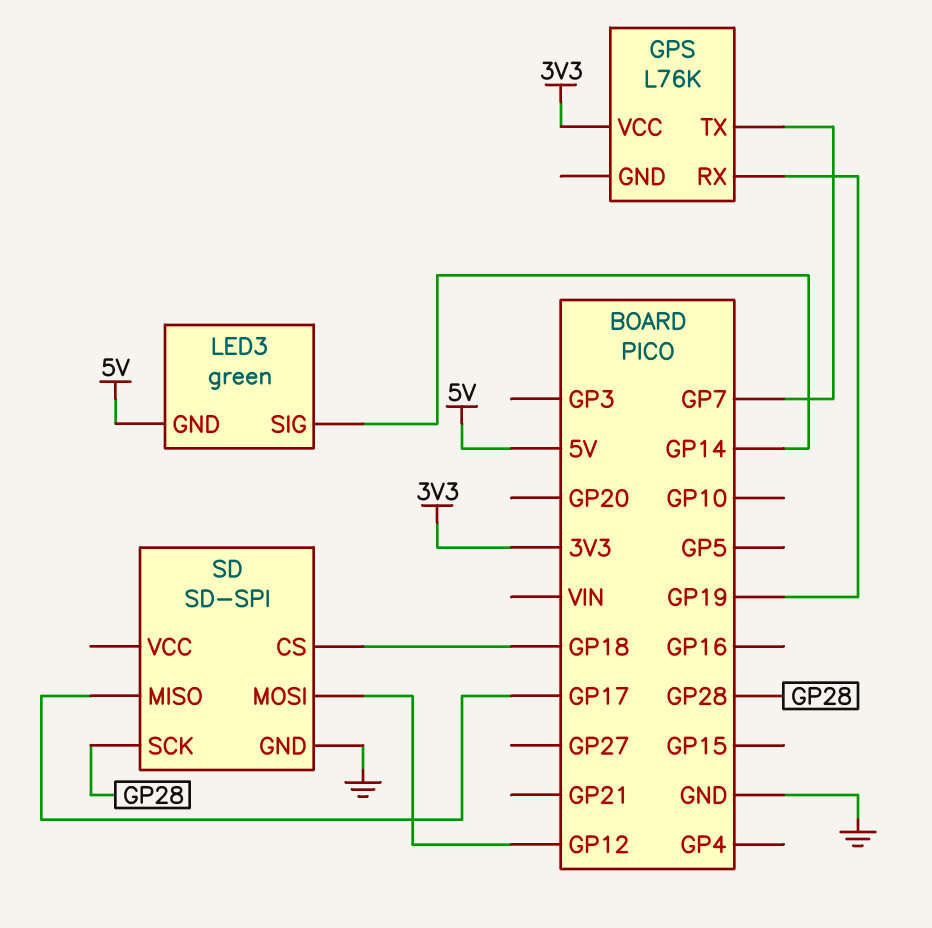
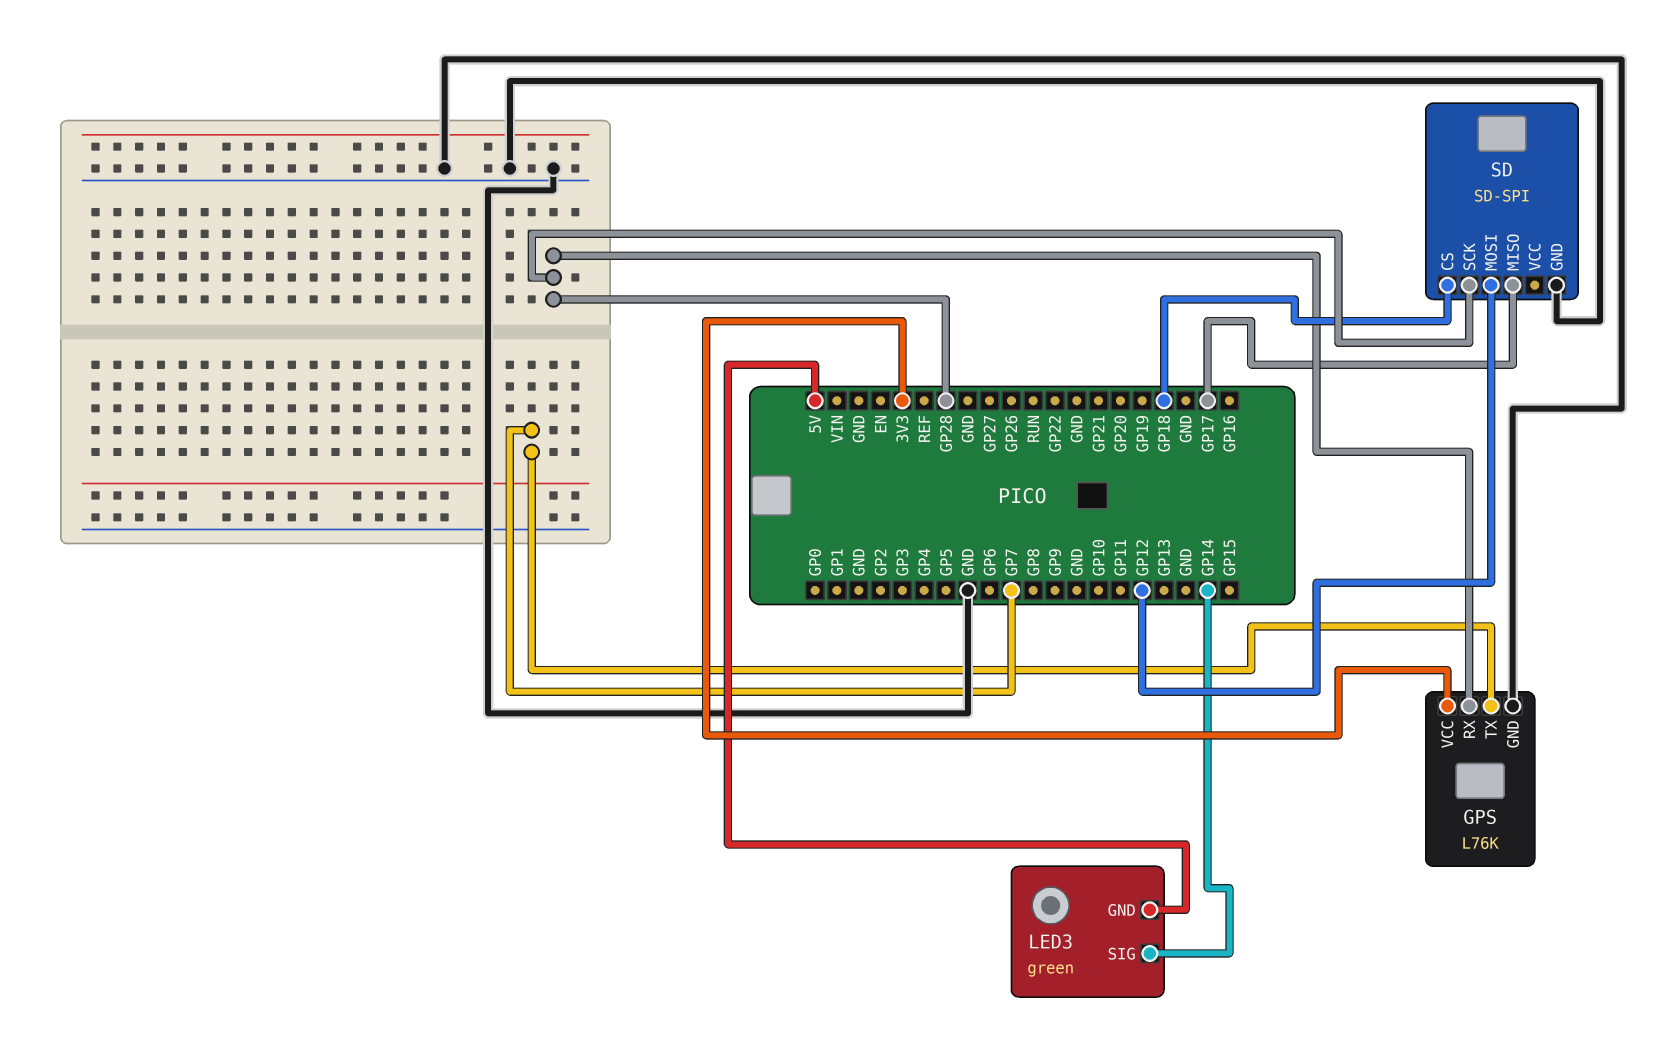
GPS pin GND: none -> GND
GPS pin RX: GP19 -> GP28

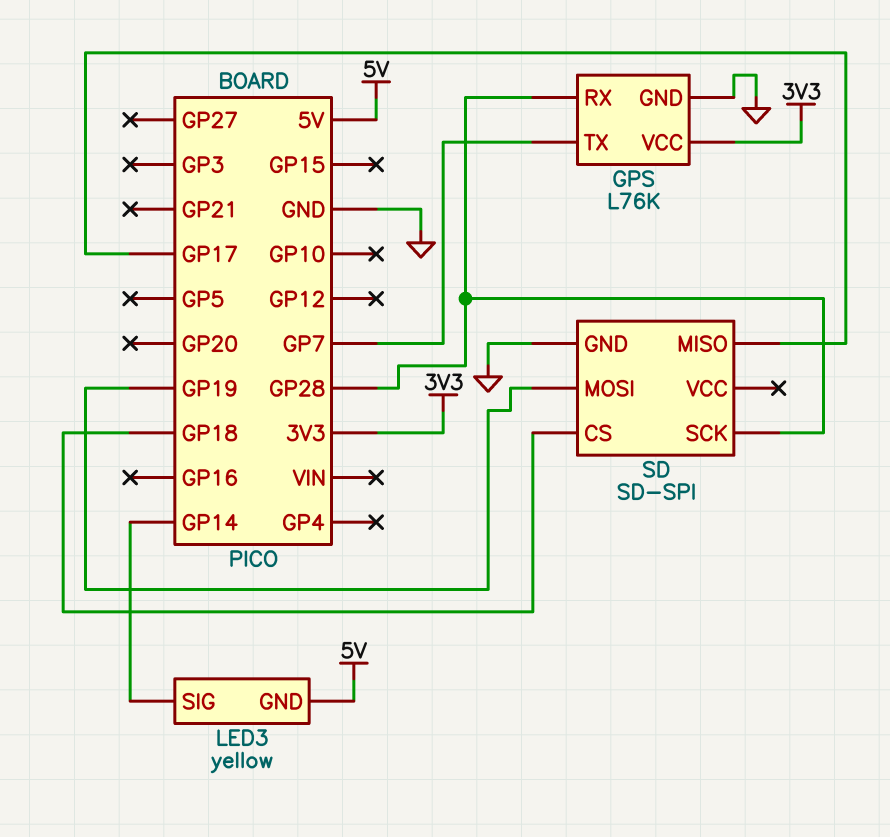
LED3: green -> yellow
SD pin MOSI: GP12 -> GP19

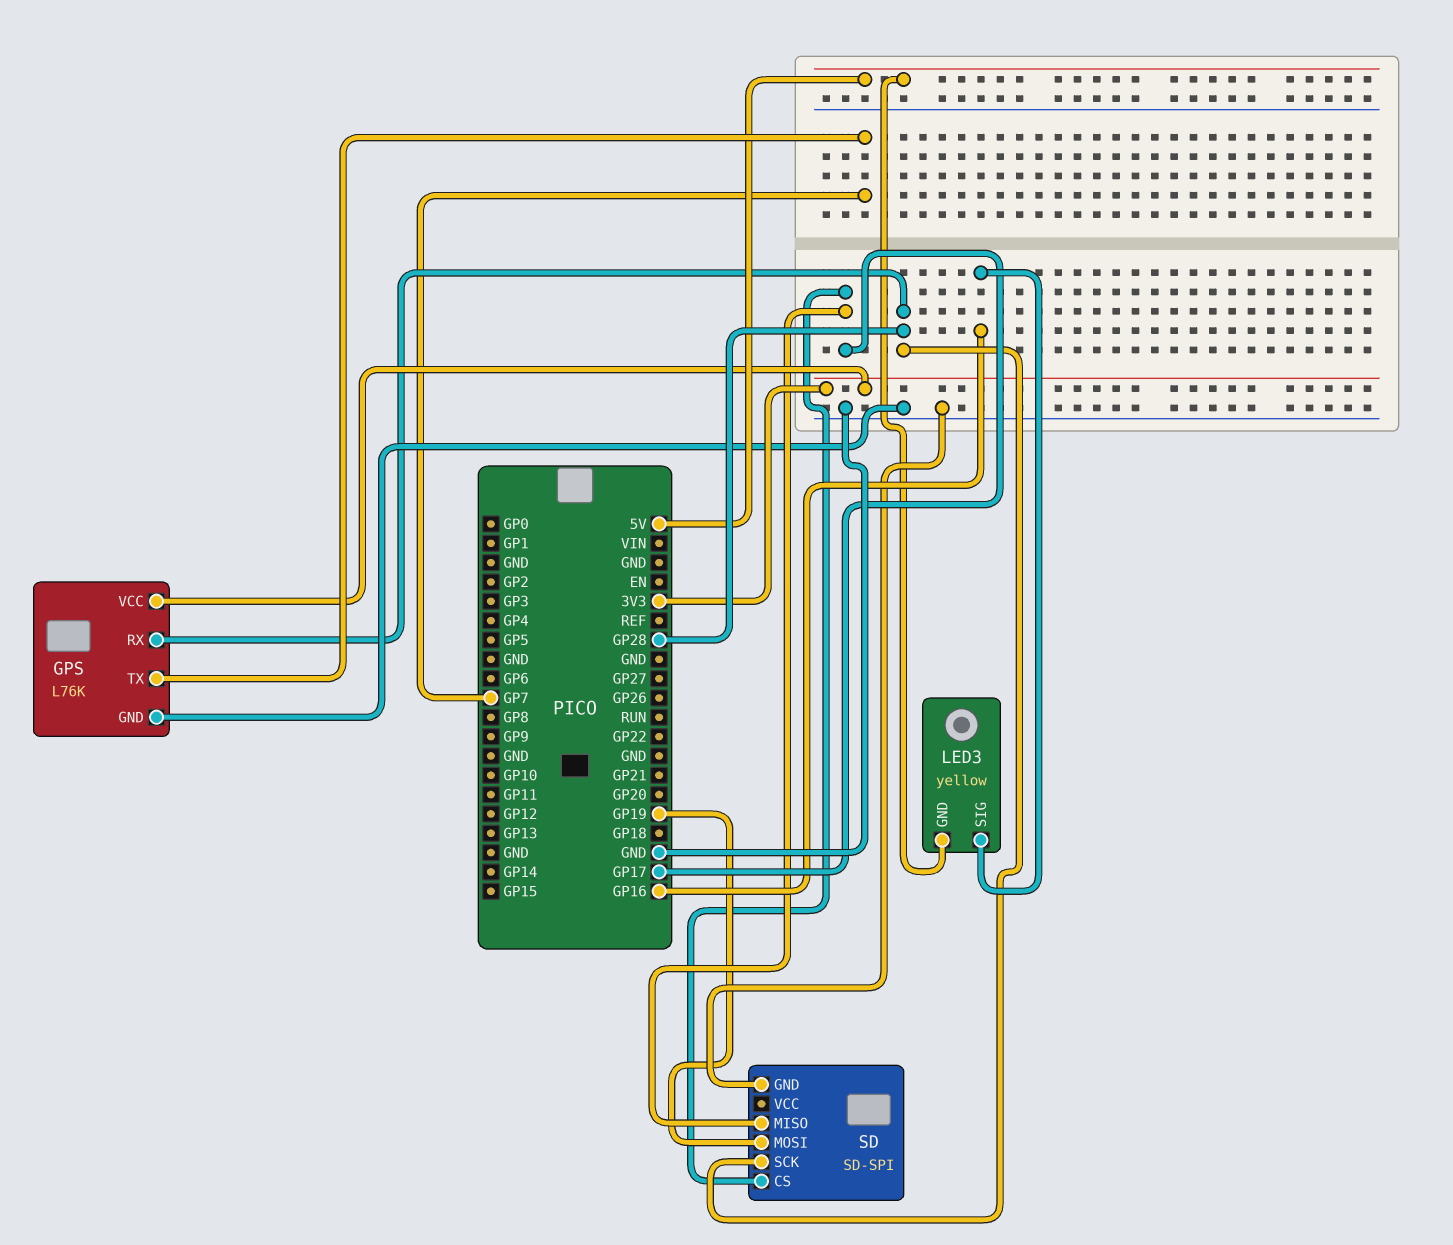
LED3 pin SIG: GP14 -> GP16
SD pin CS: GP18 -> GP17

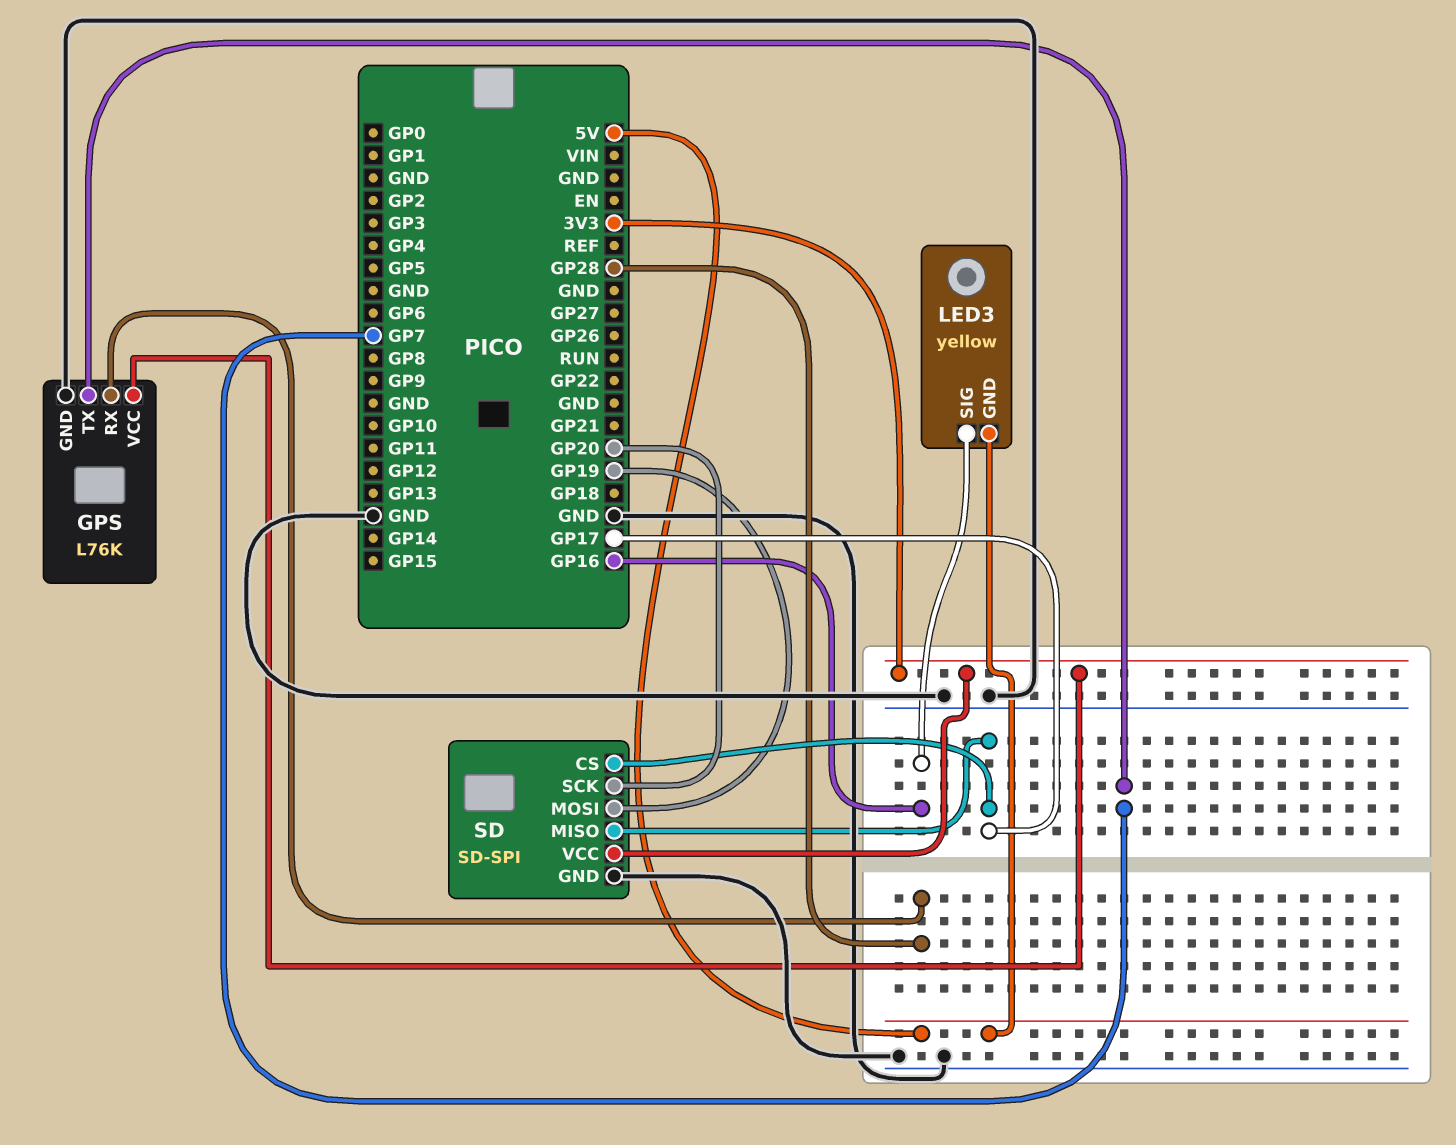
SD pin SCK: GP28 -> GP20
SD pin VCC: none -> 3V3

